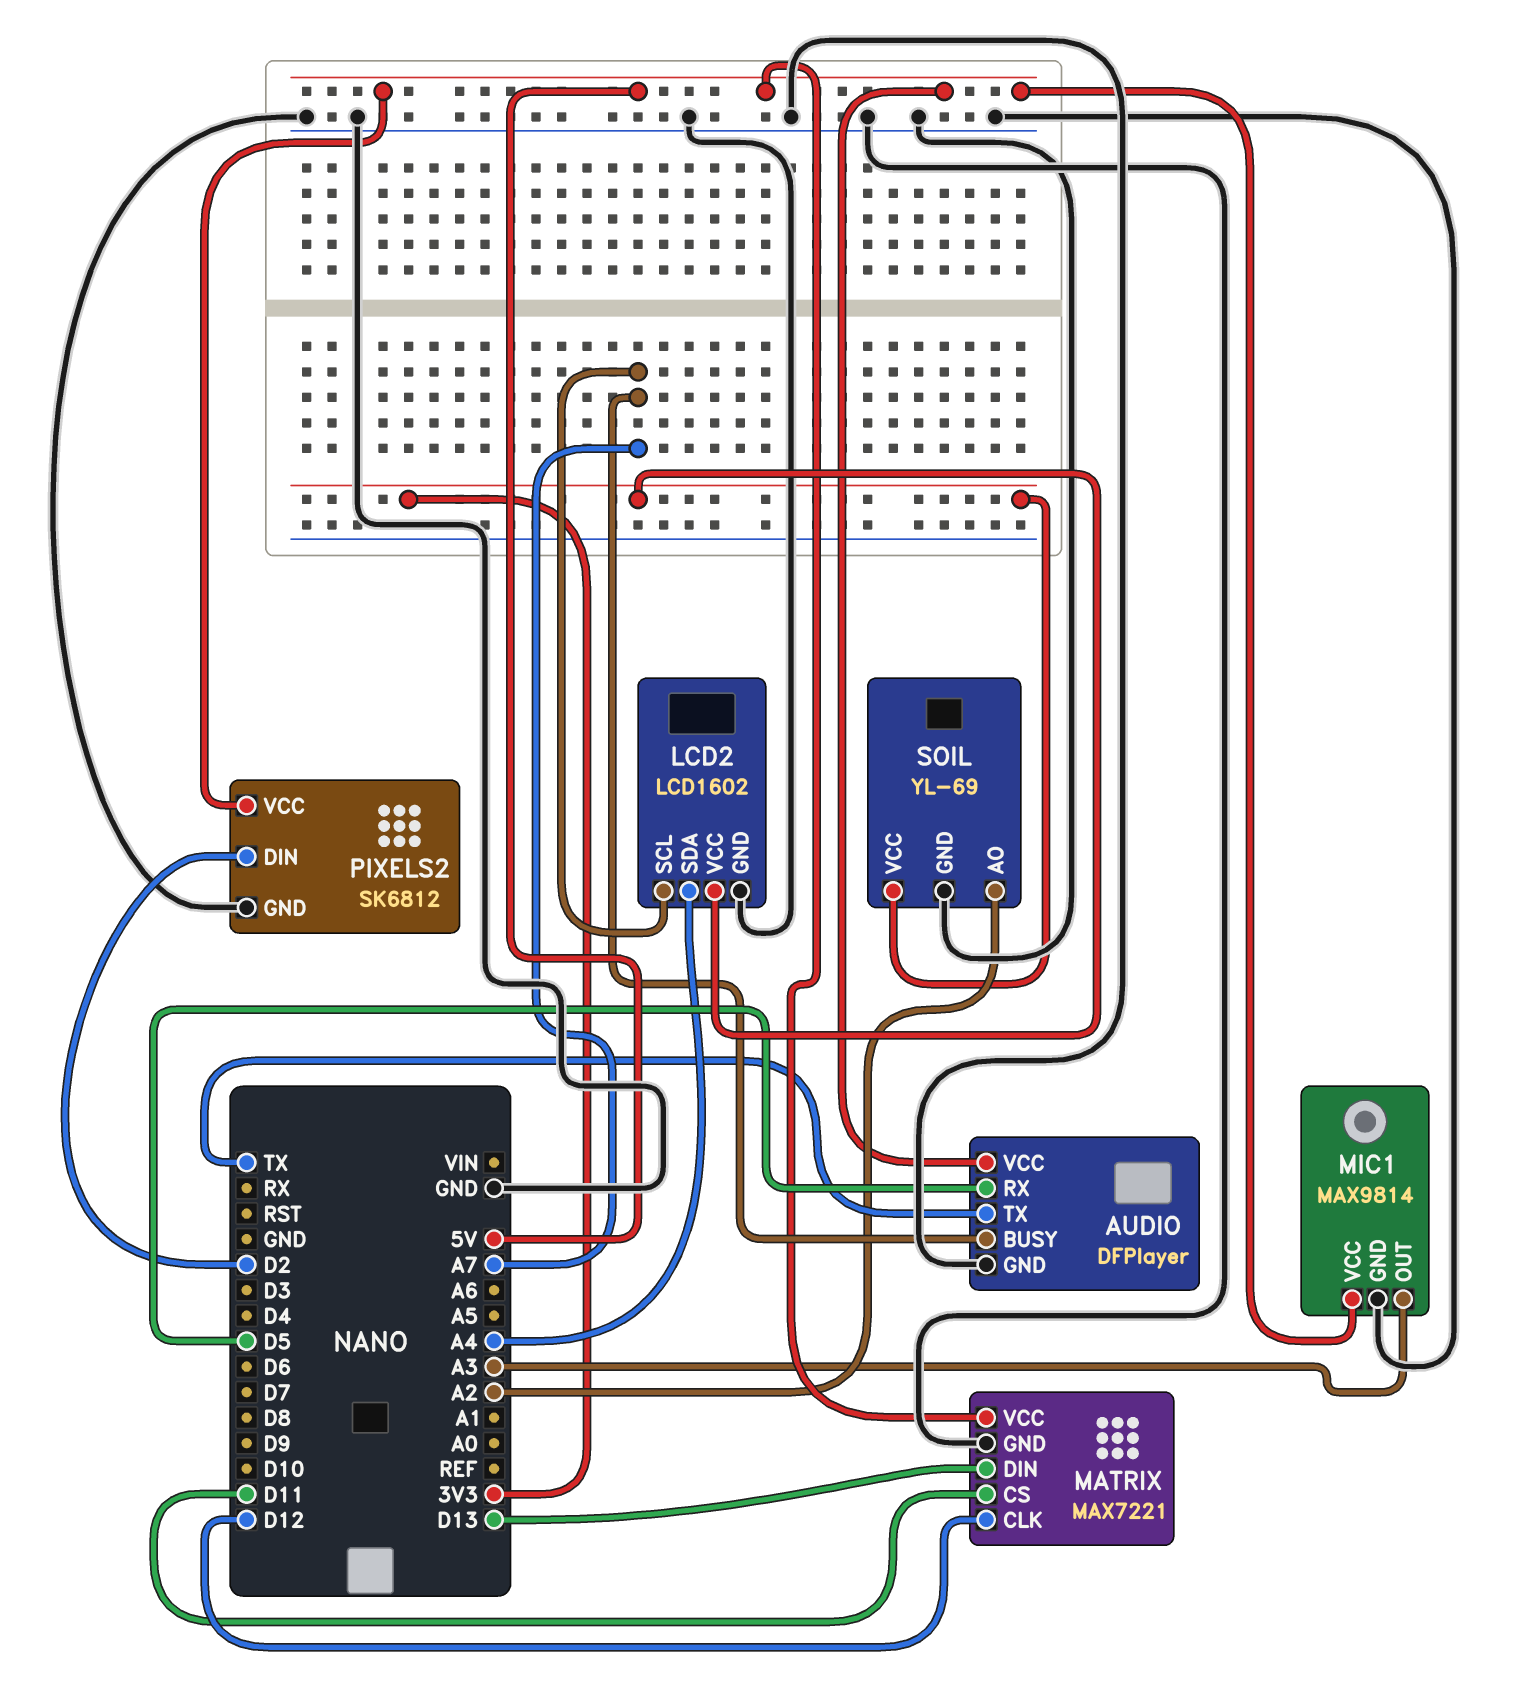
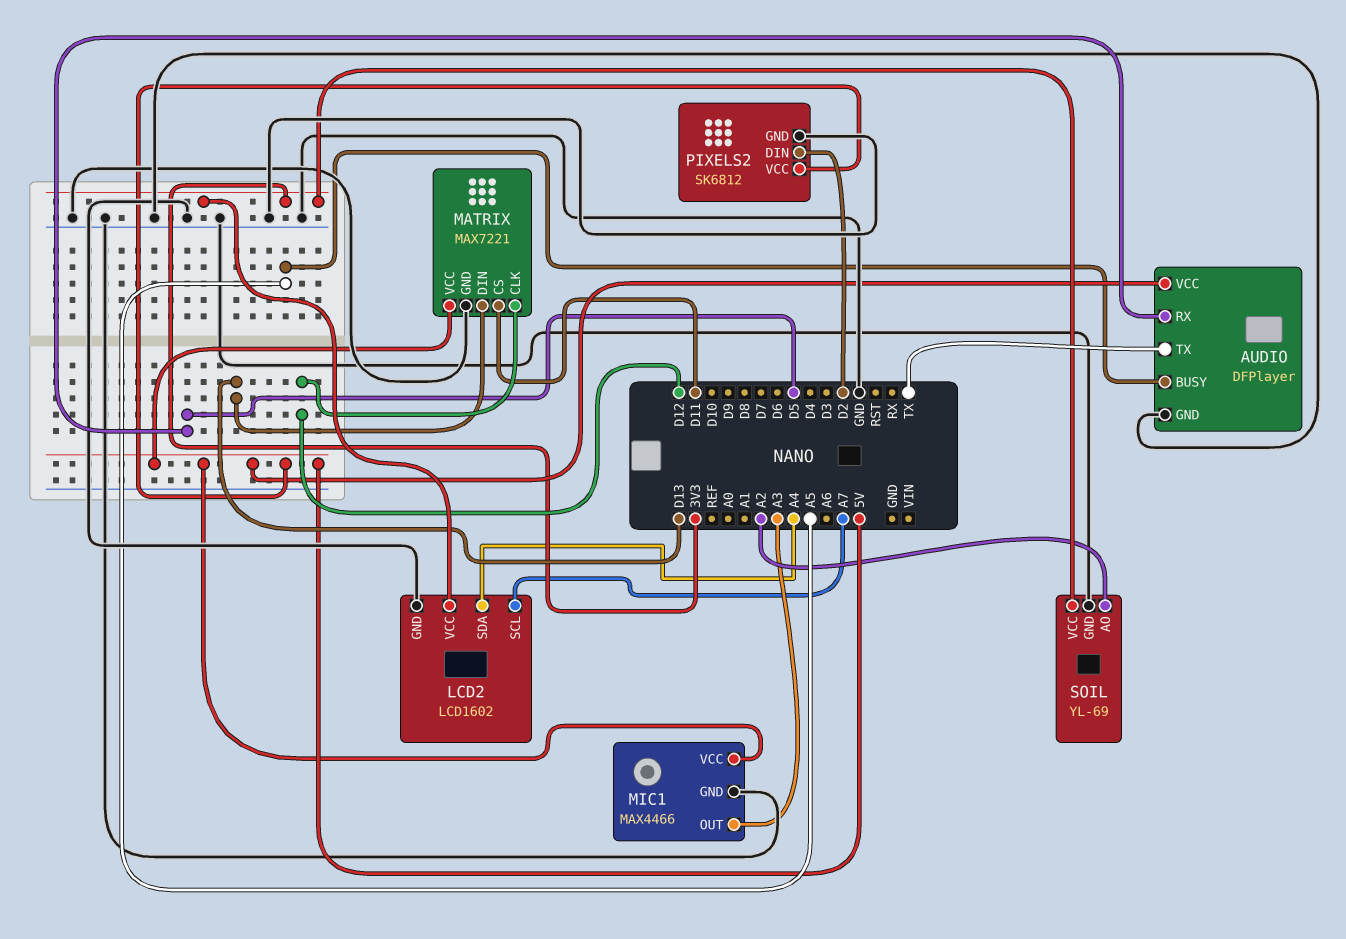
AUDIO pin BUSY: A7 -> A5
MIC1: MAX9814 -> MAX4466

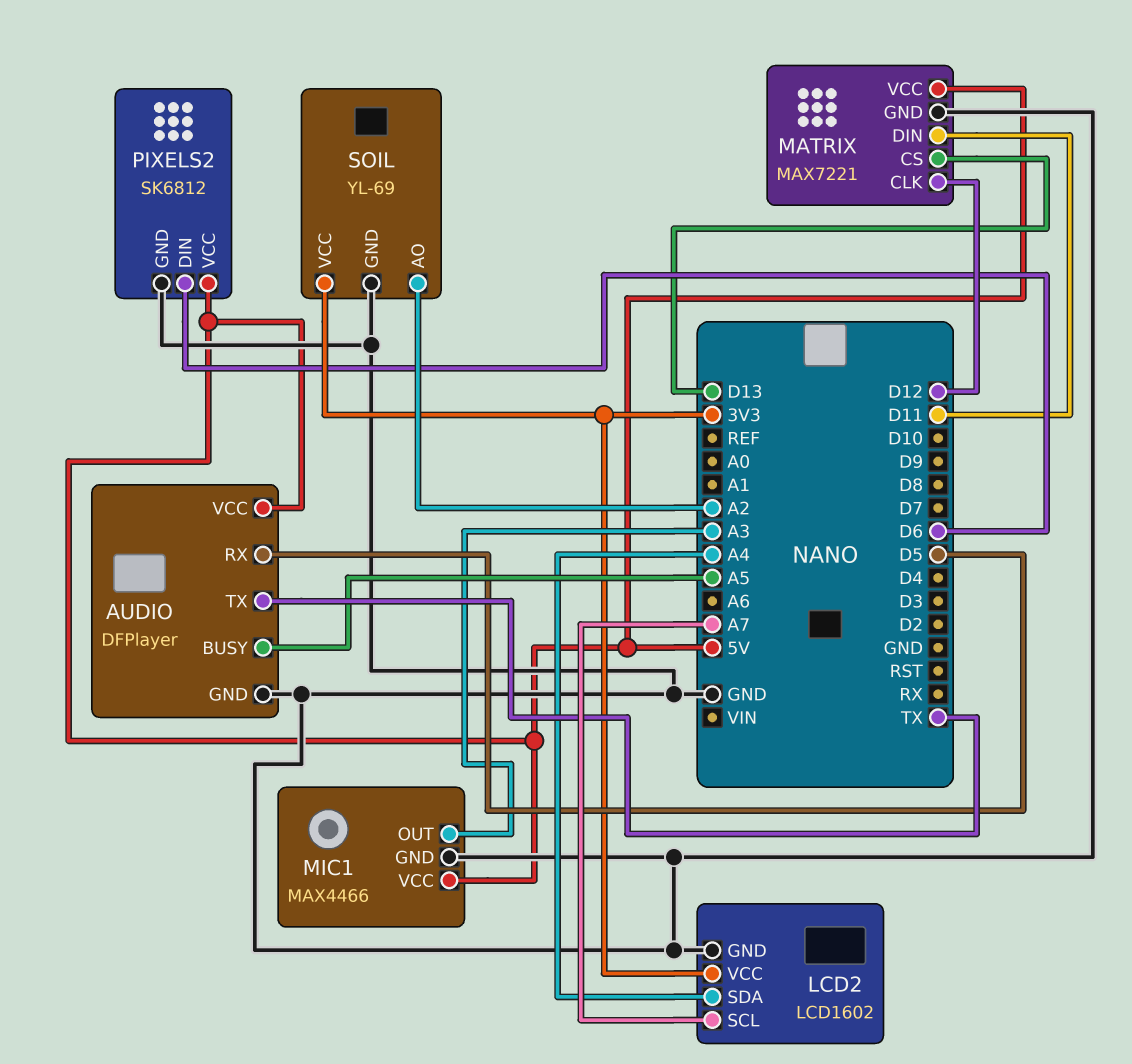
MATRIX pin CS: D11 -> D13
MATRIX pin DIN: D13 -> D11
PIXELS2 pin DIN: D2 -> D6

